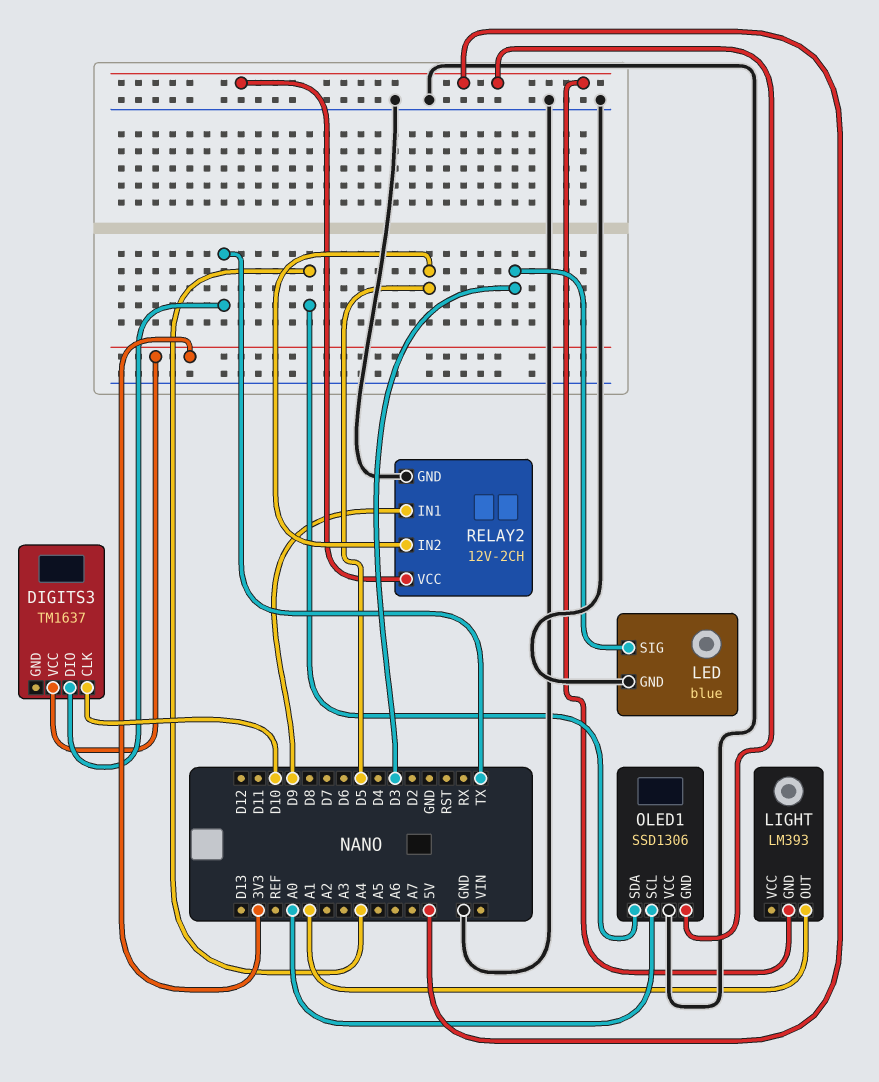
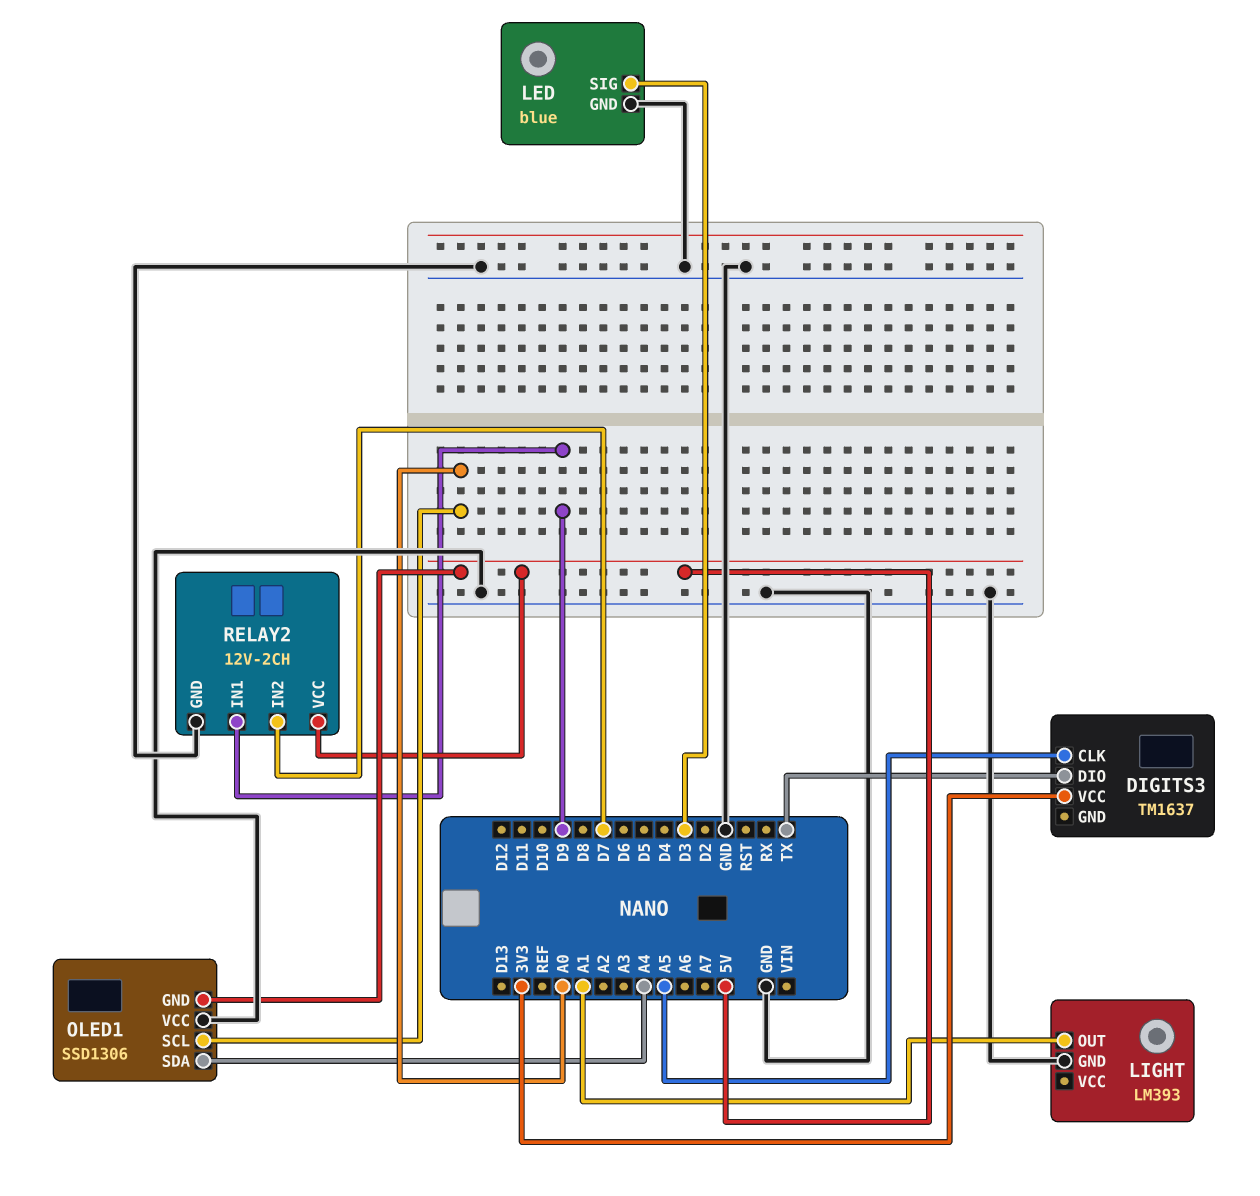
DIGITS3 pin CLK: D10 -> A5
LIGHT pin GND: 5V -> GND
RELAY2 pin IN2: D5 -> D7

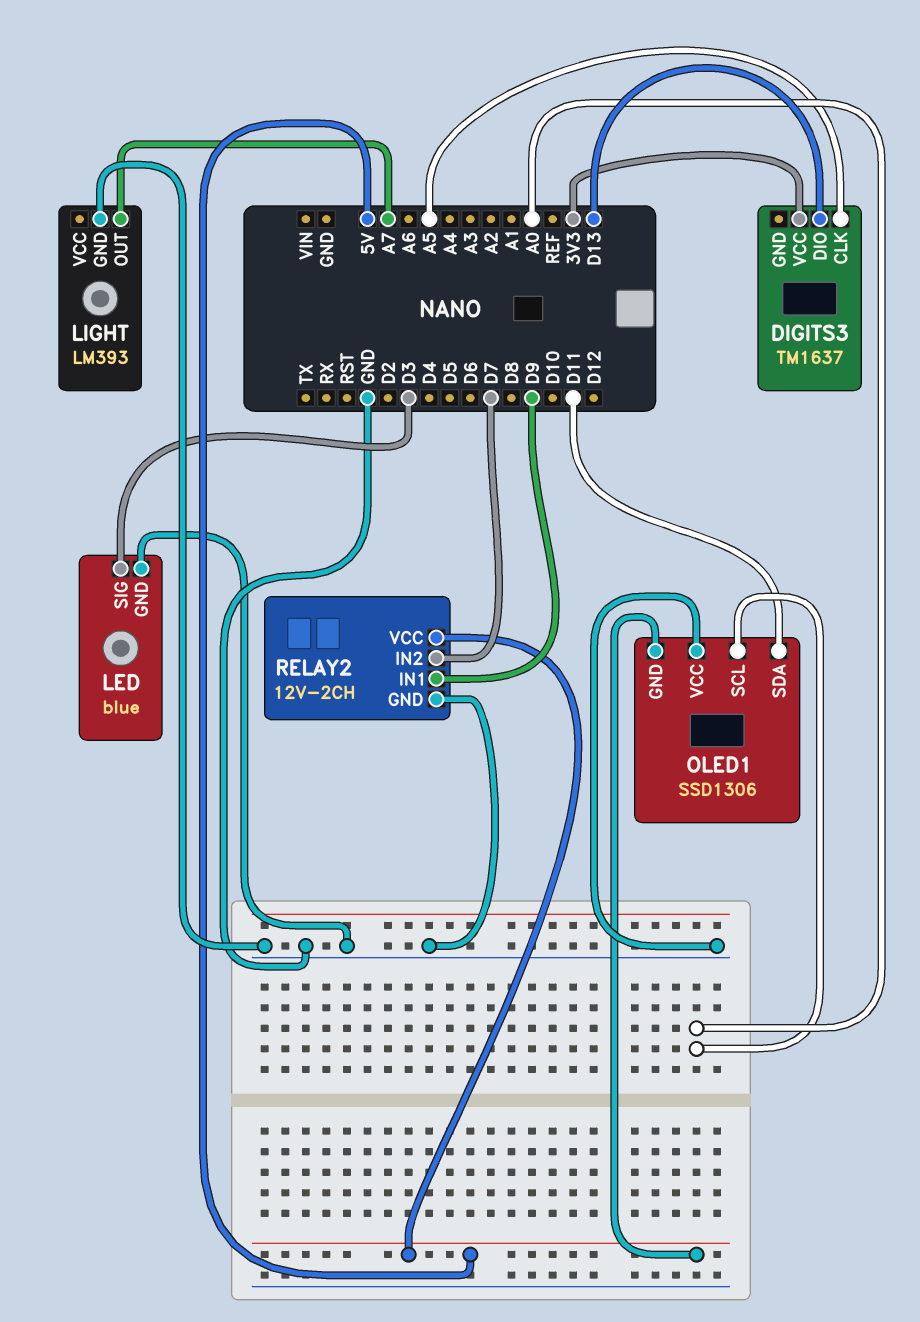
DIGITS3 pin DIO: TX -> D13
LIGHT pin OUT: A1 -> A7
OLED1 pin SDA: A4 -> D11

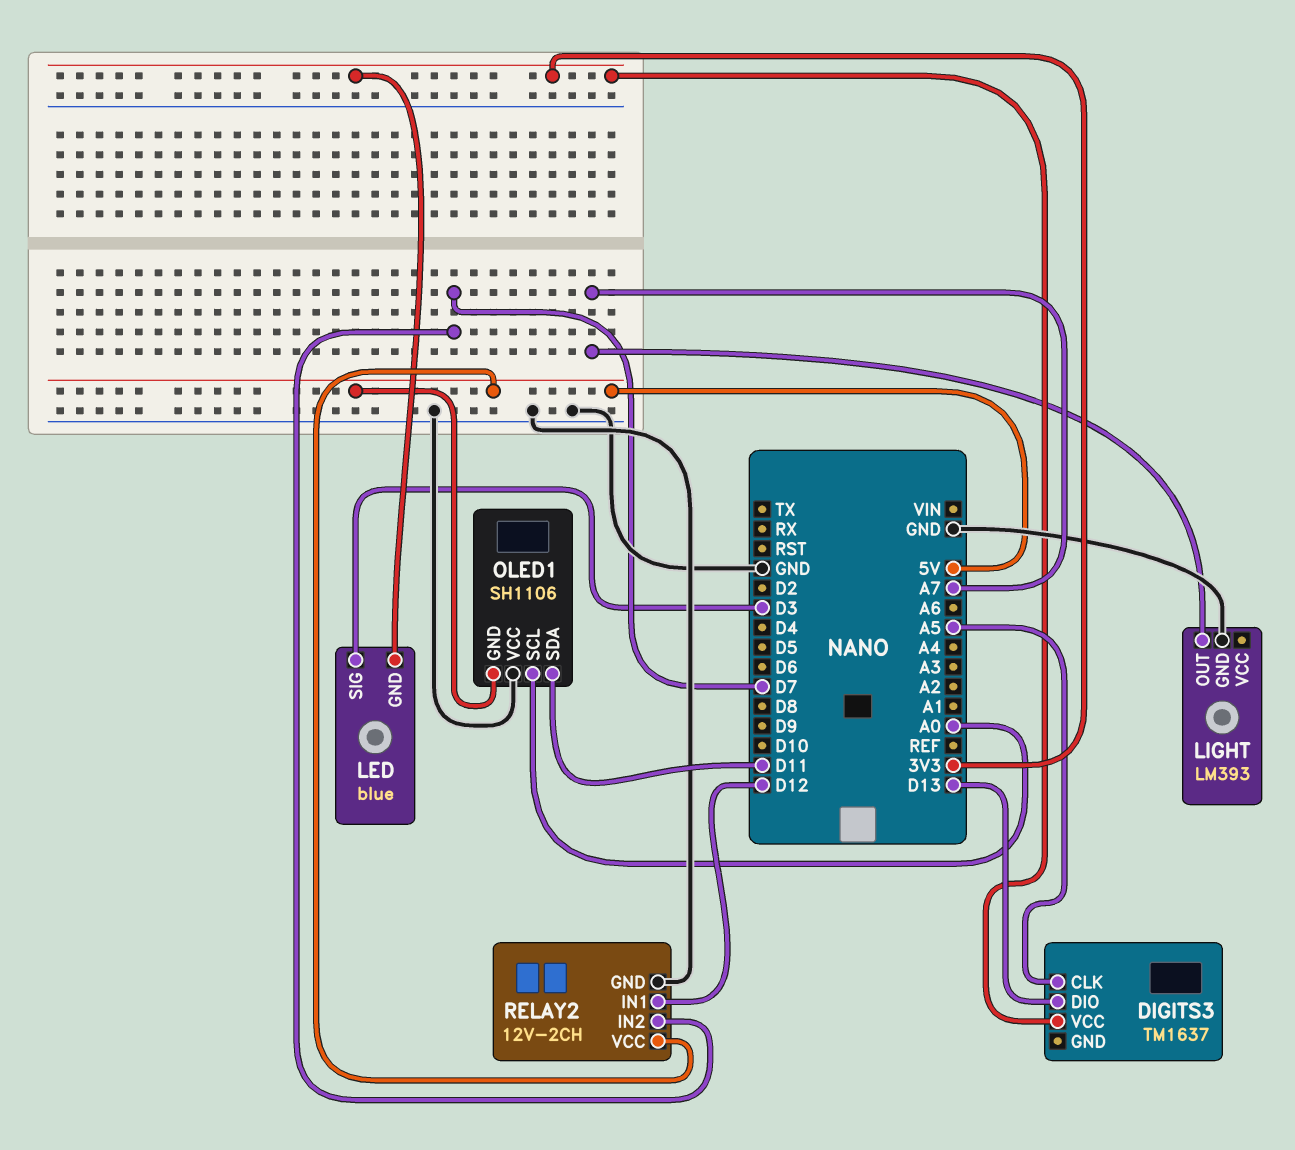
LED pin GND: GND -> 3V3
OLED1: SSD1306 -> SH1106
RELAY2 pin IN1: D9 -> D12

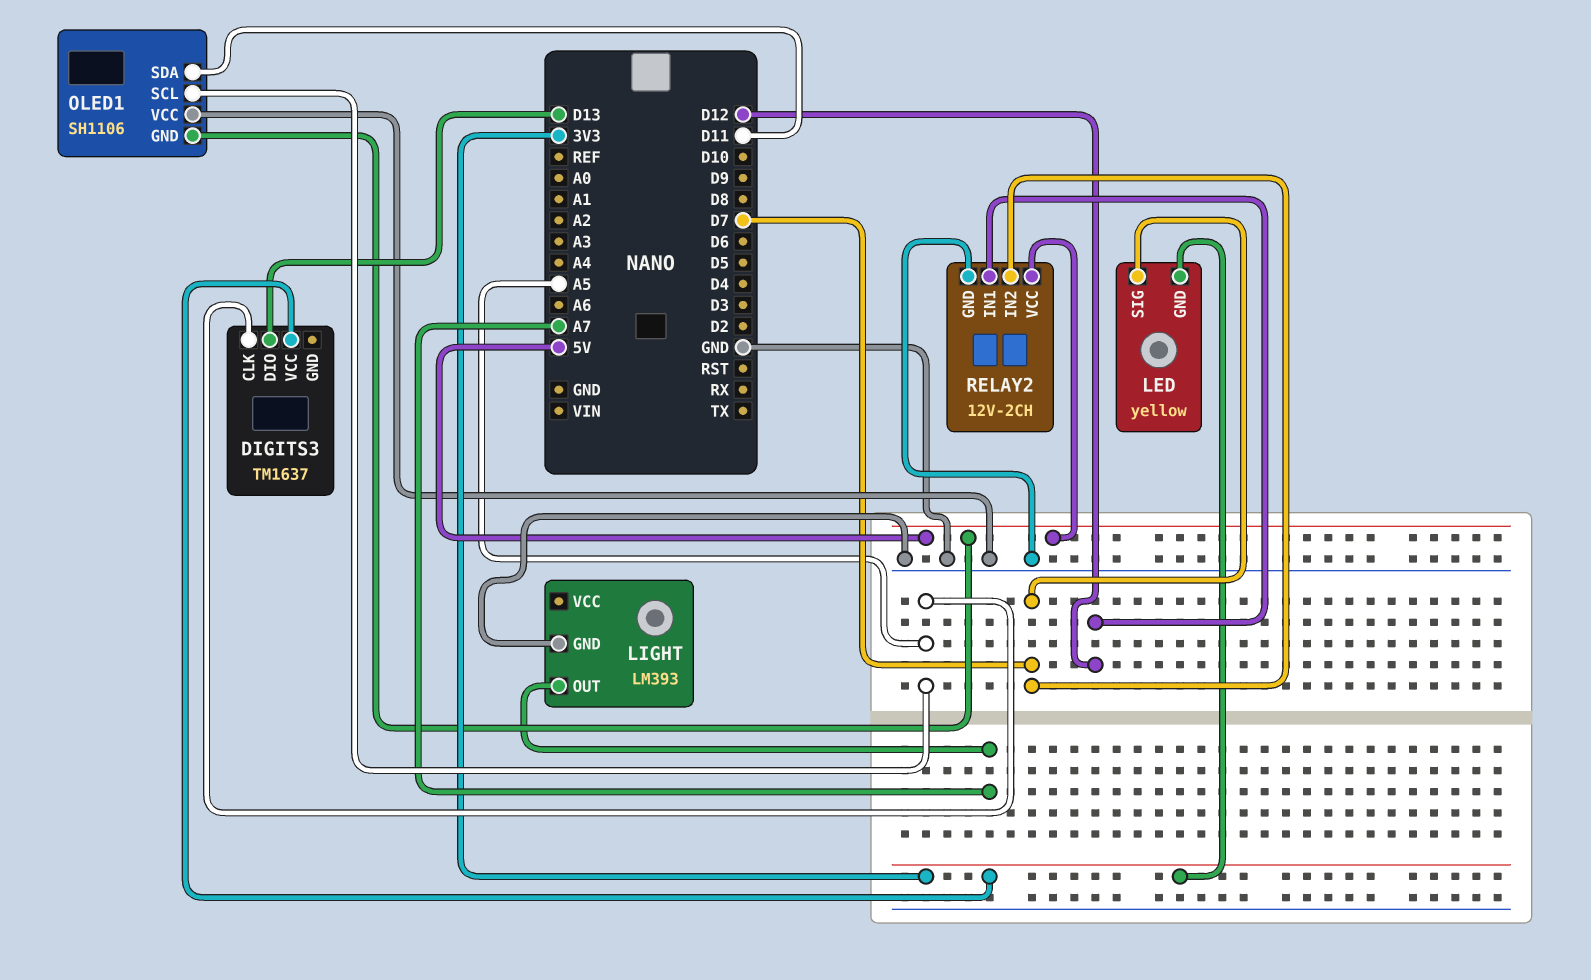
LED: blue -> yellow
LED pin SIG: D3 -> D7
OLED1 pin SCL: A0 -> A5

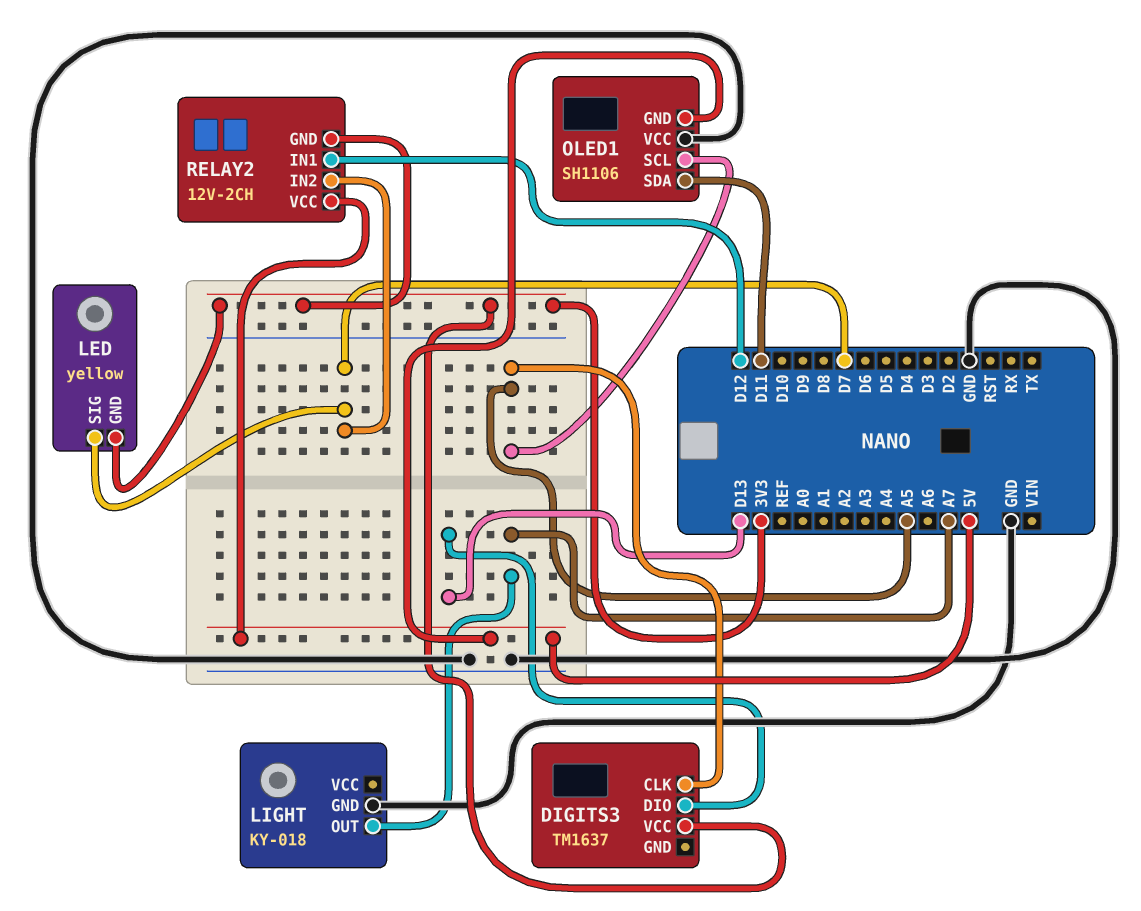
LIGHT: LM393 -> KY-018
RELAY2 pin GND: GND -> 3V3

